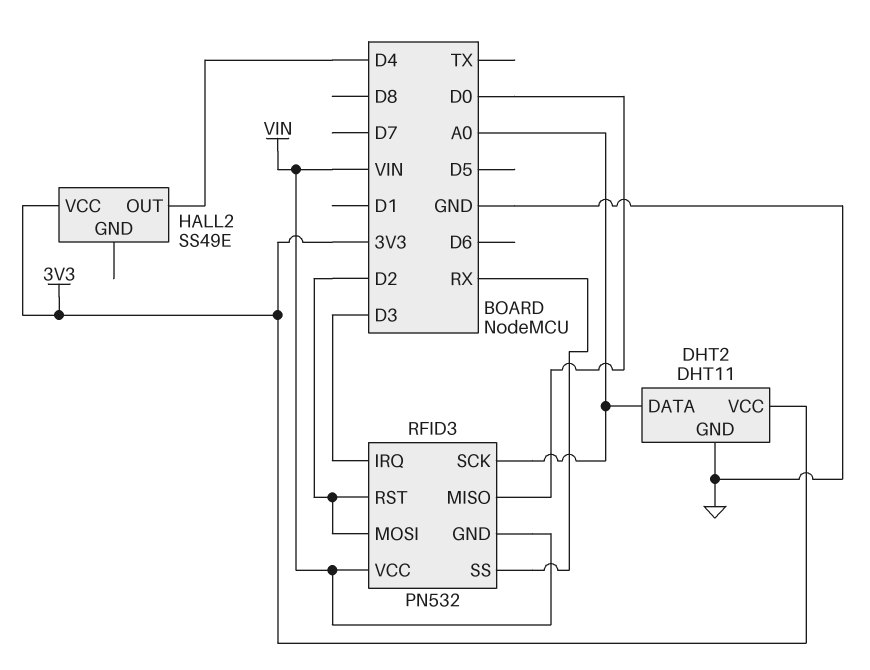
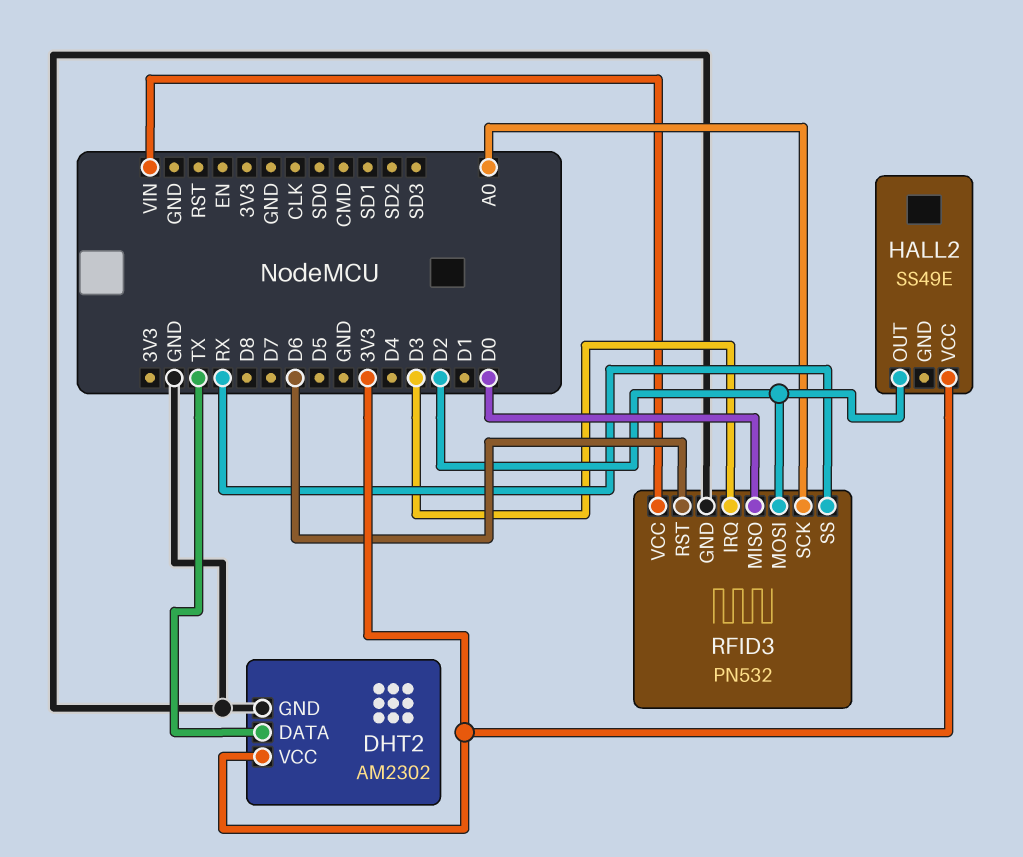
DHT2: DHT11 -> AM2302
DHT2 pin DATA: A0 -> TX
HALL2 pin OUT: D4 -> D2
RFID3 pin GND: VIN -> GND
RFID3 pin RST: D2 -> D6

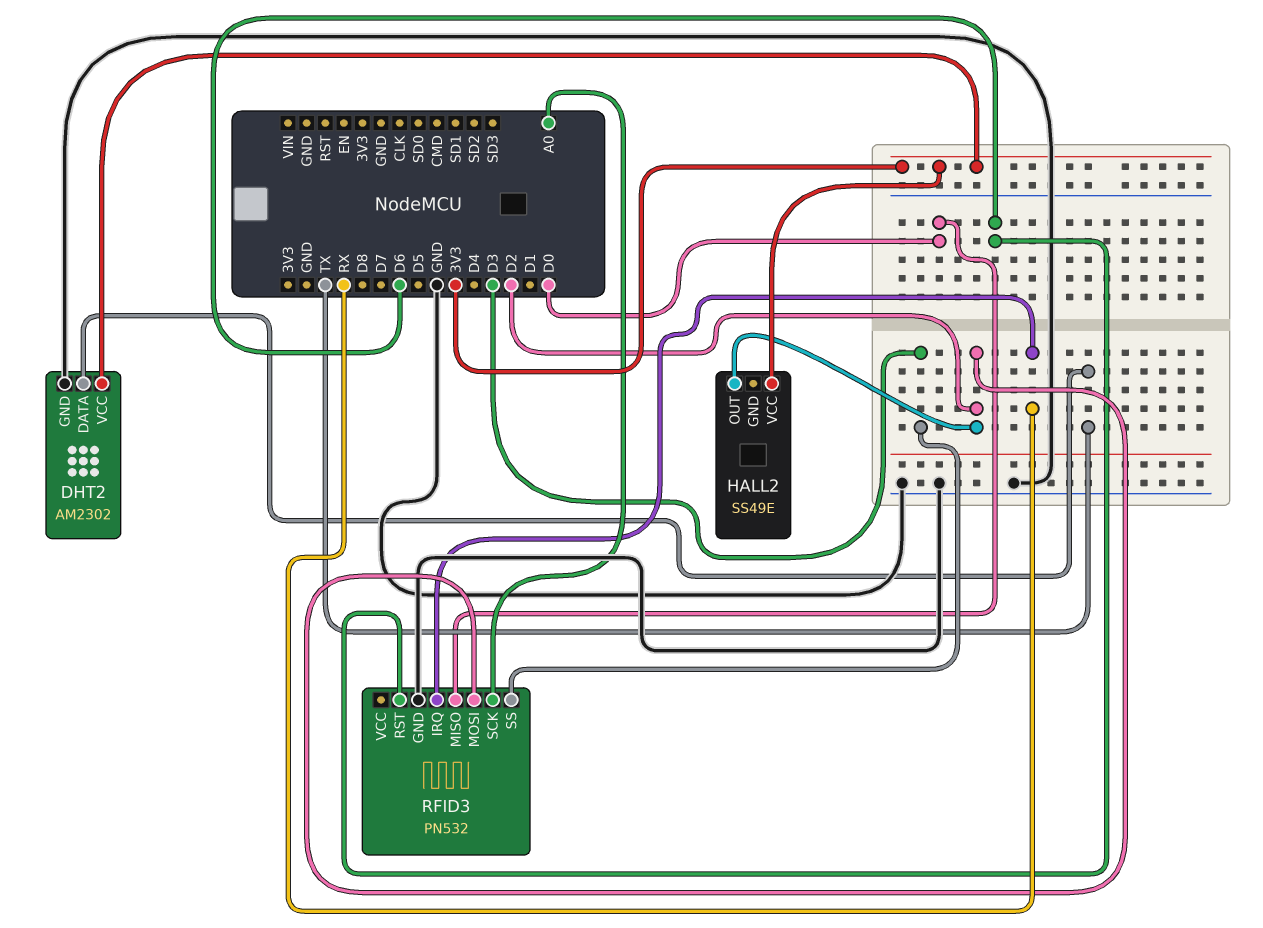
RFID3 pin IRQ: D3 -> RX
RFID3 pin SS: RX -> D3
RFID3 pin VCC: VIN -> none

